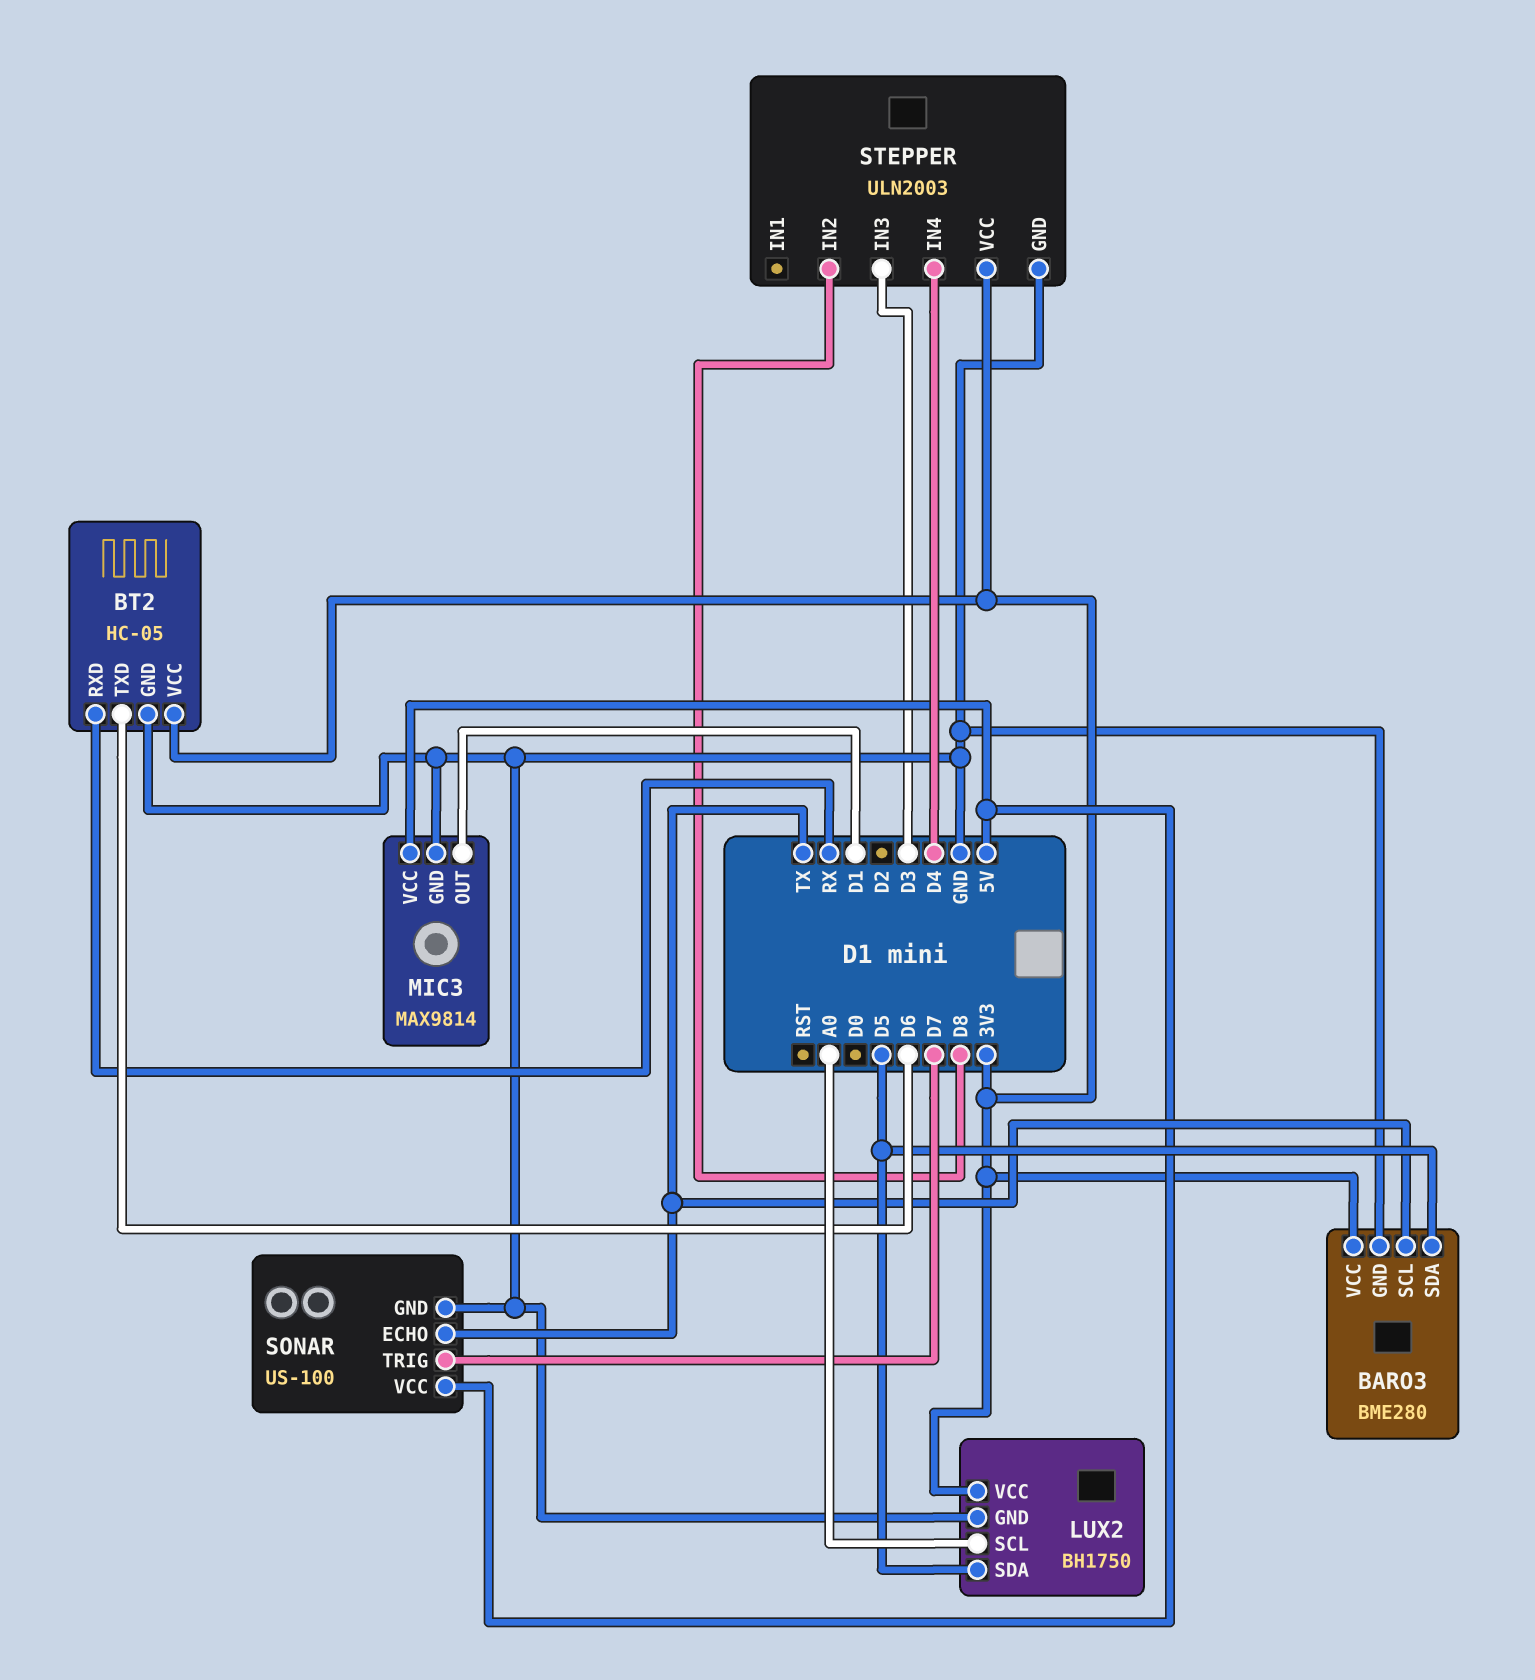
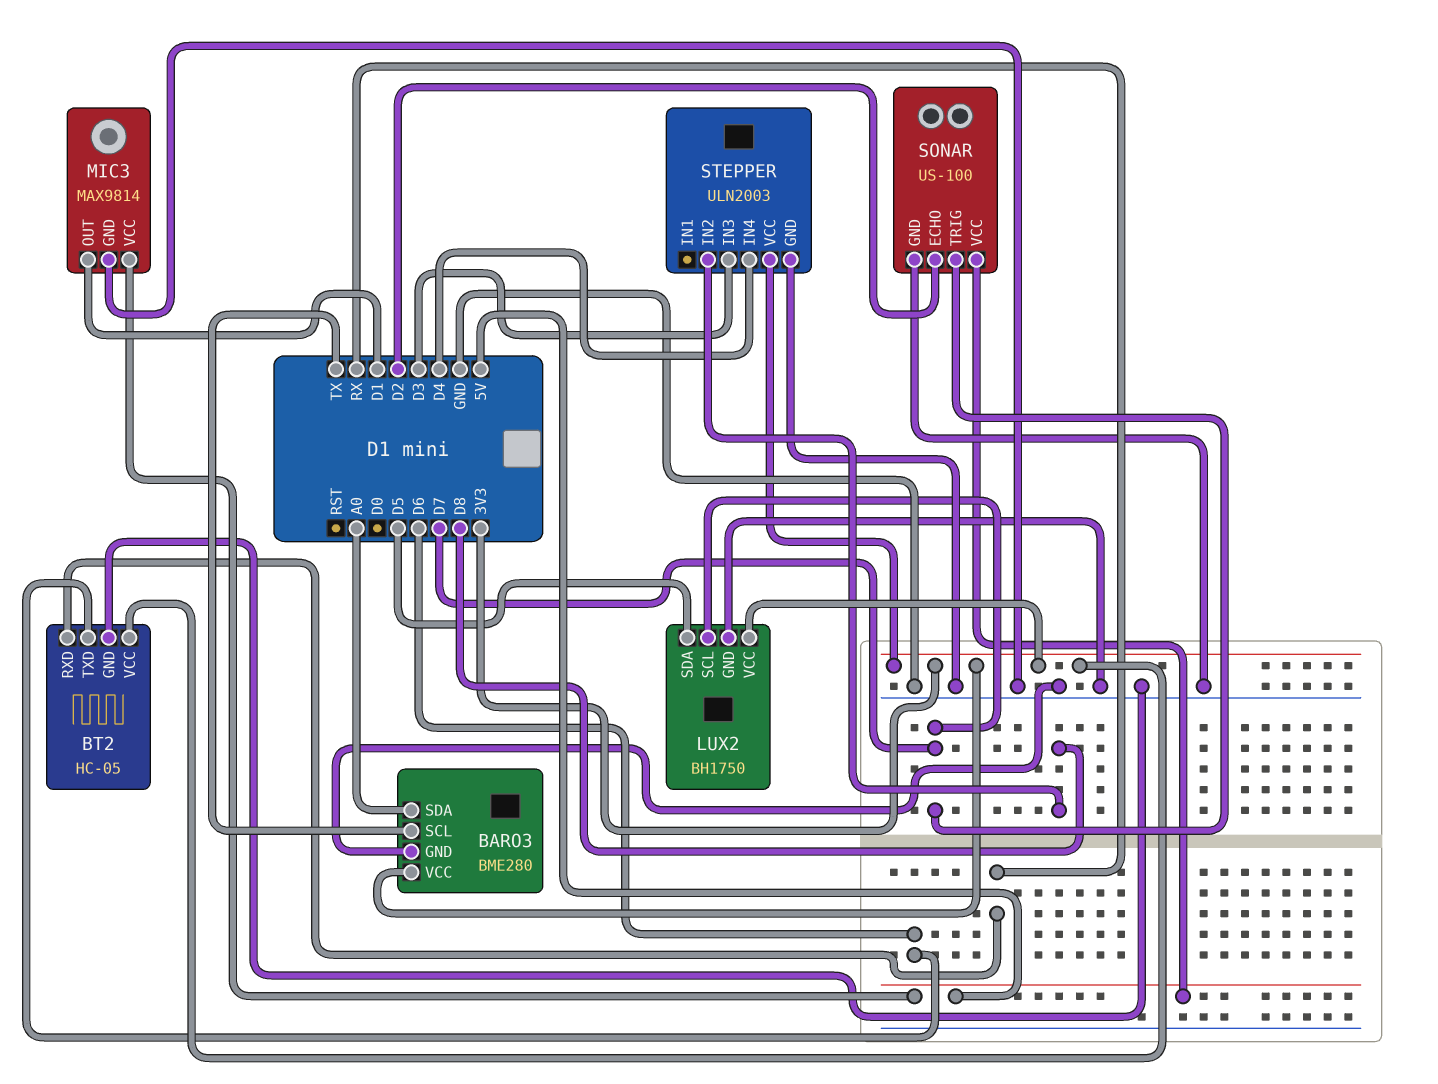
BARO3 pin SDA: D5 -> A0
LUX2 pin SCL: A0 -> D7
SONAR pin ECHO: TX -> D2

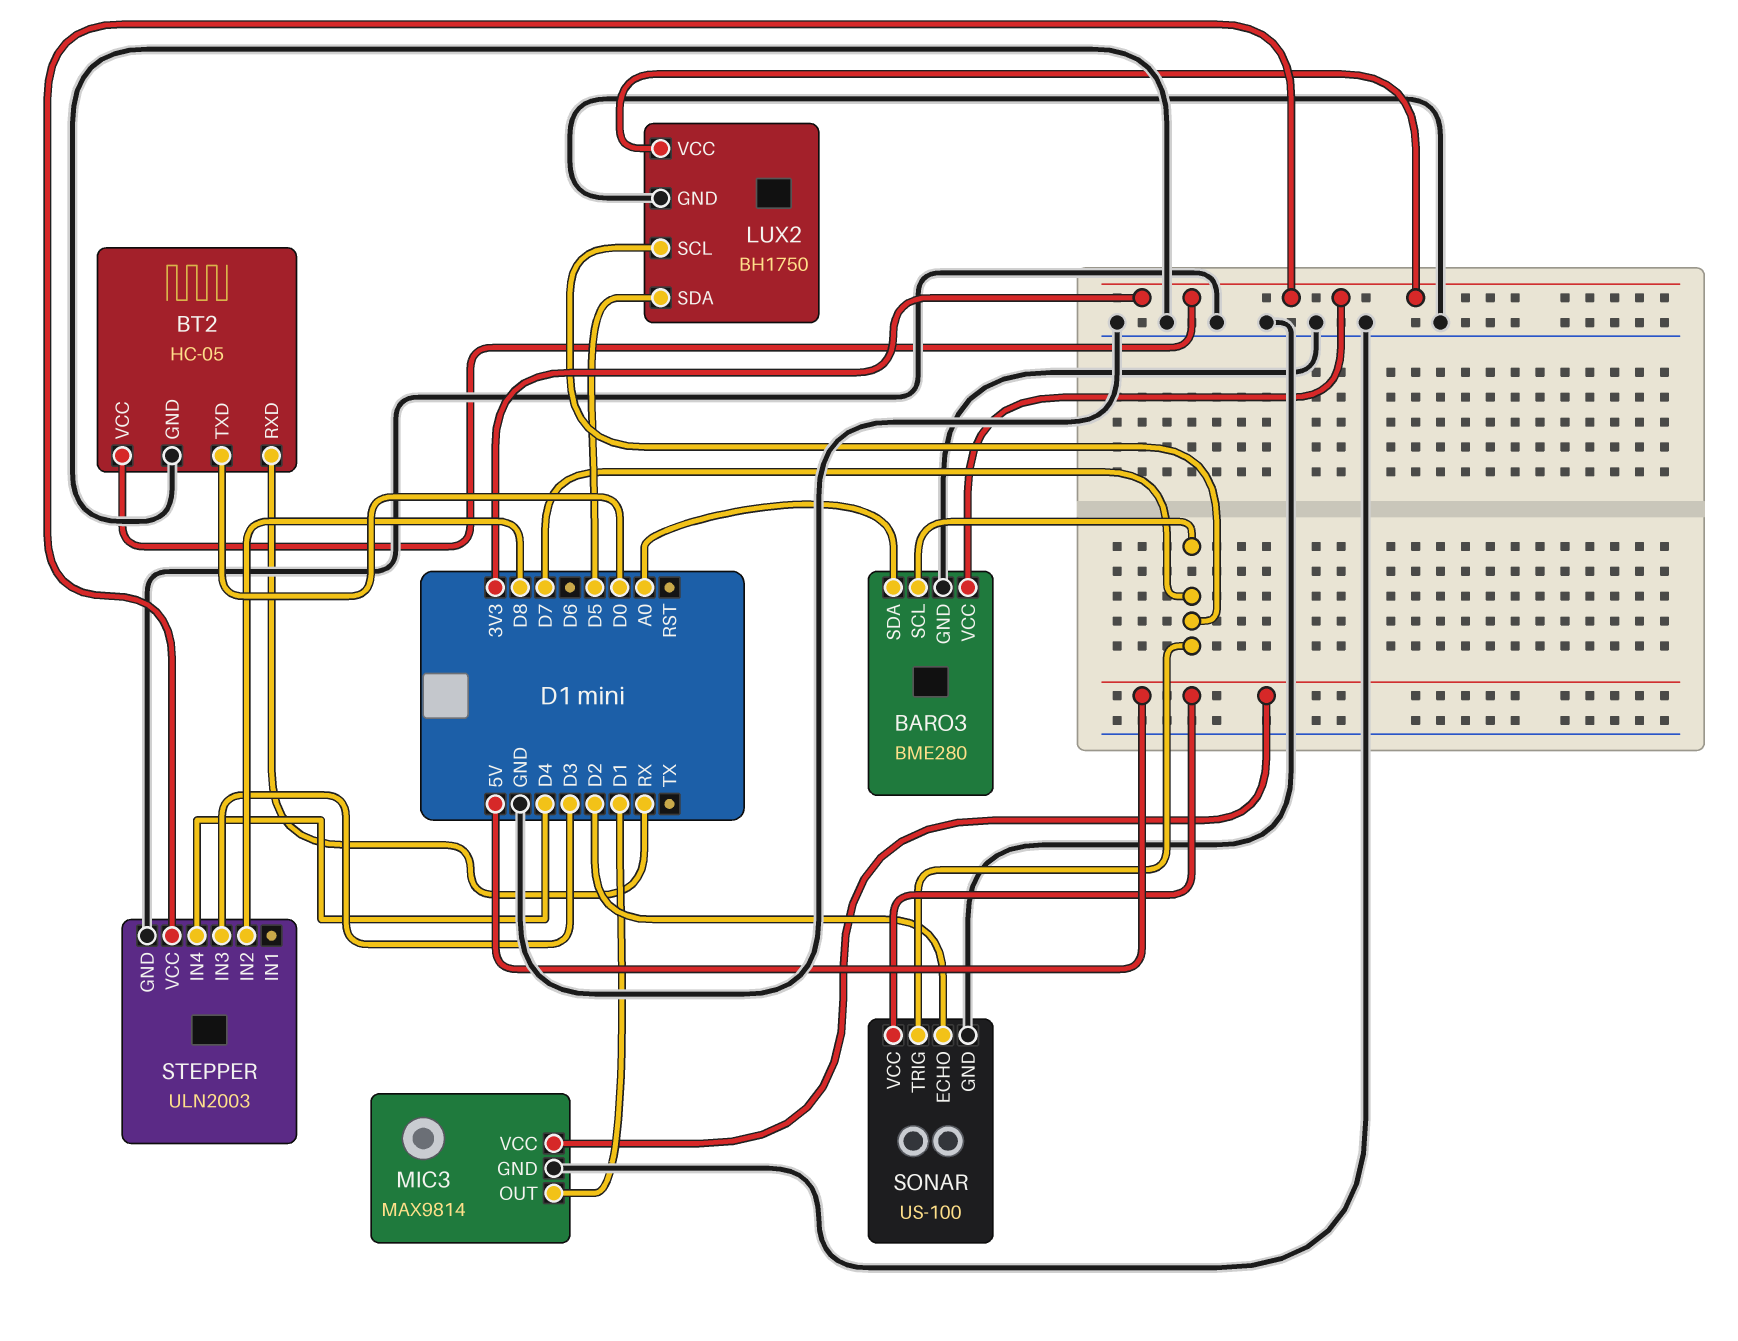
BARO3 pin SCL: TX -> D7
BT2 pin TXD: D6 -> D0

